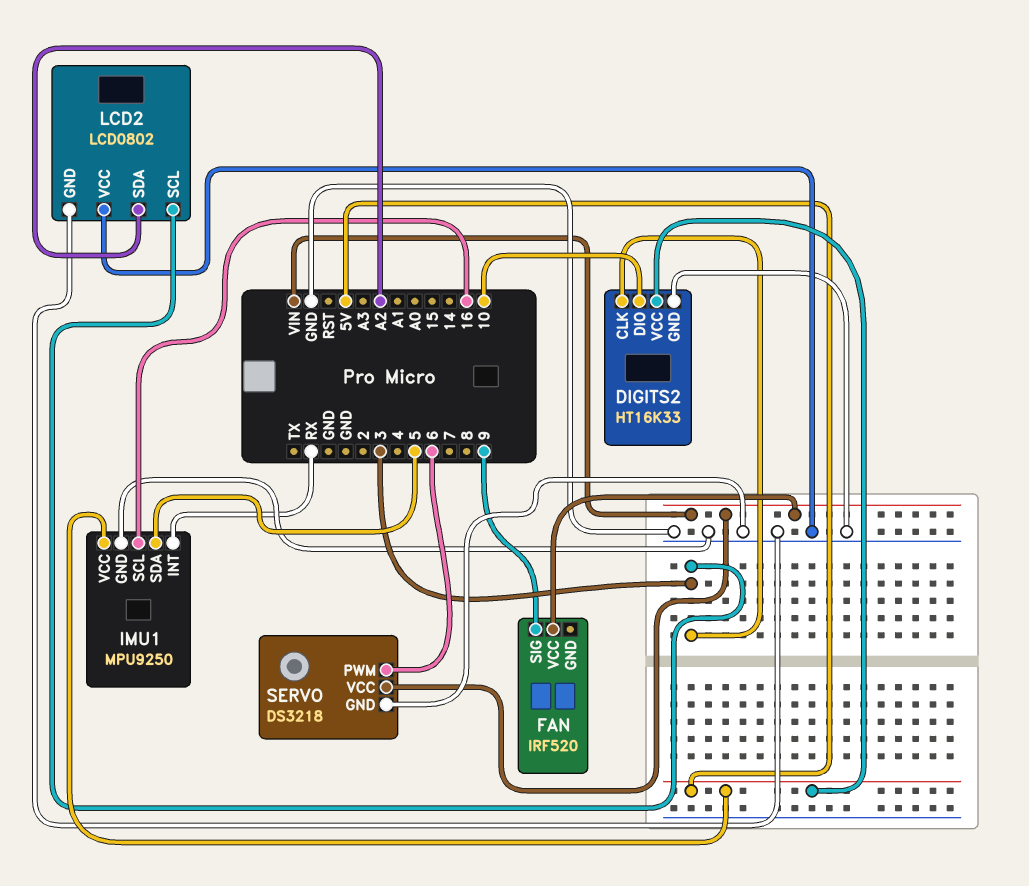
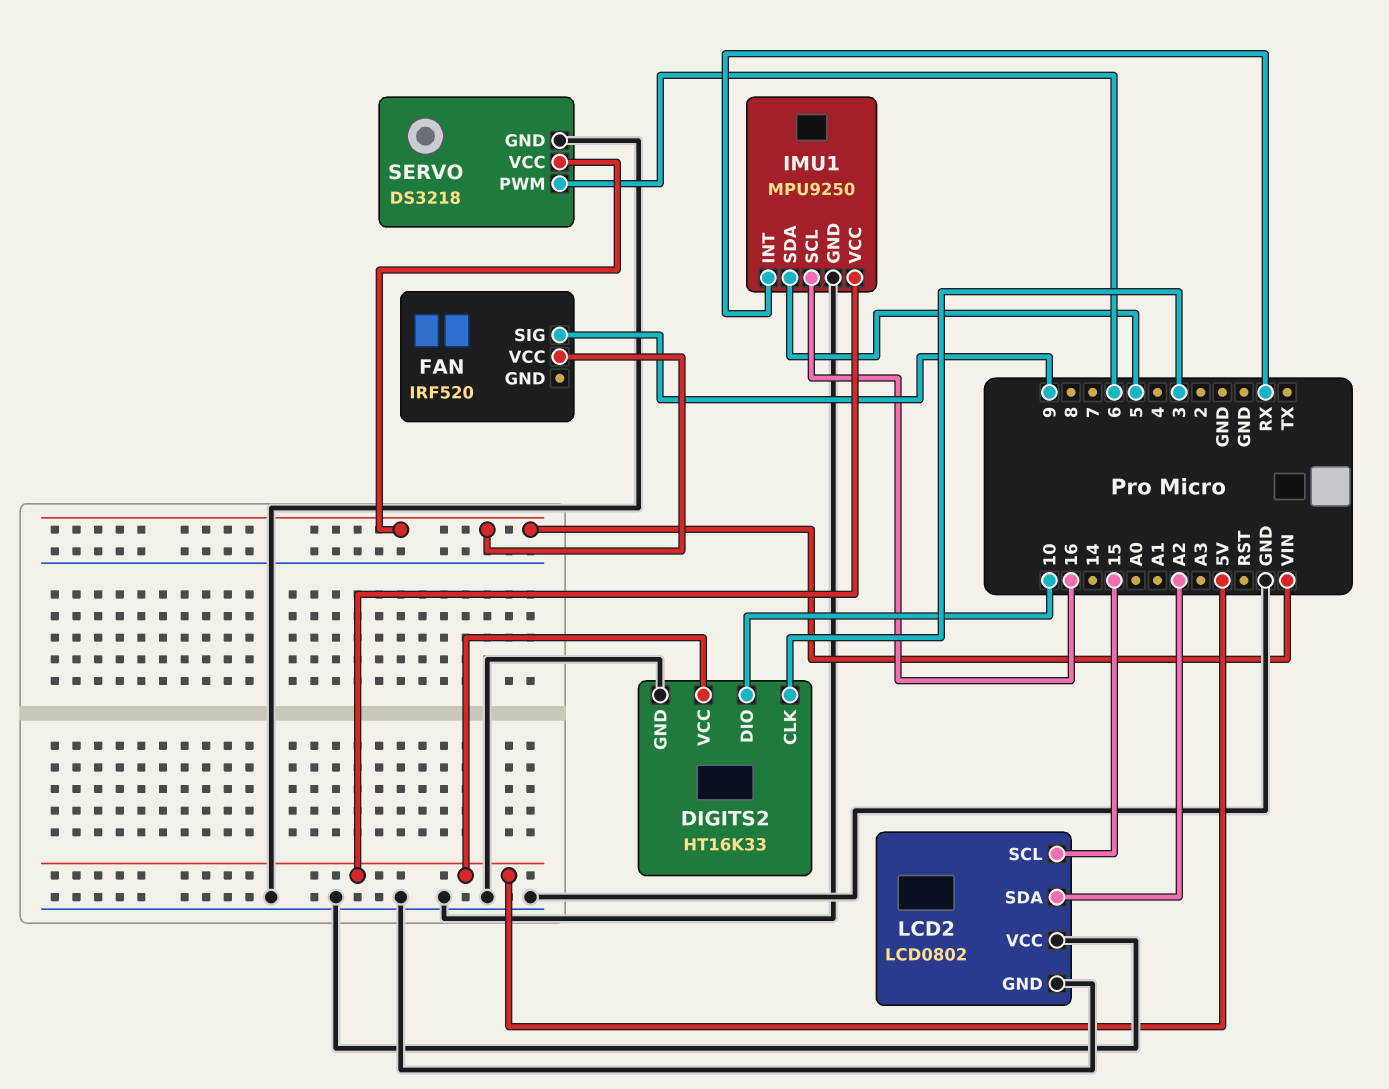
LCD2 pin SCL: 3 -> 15

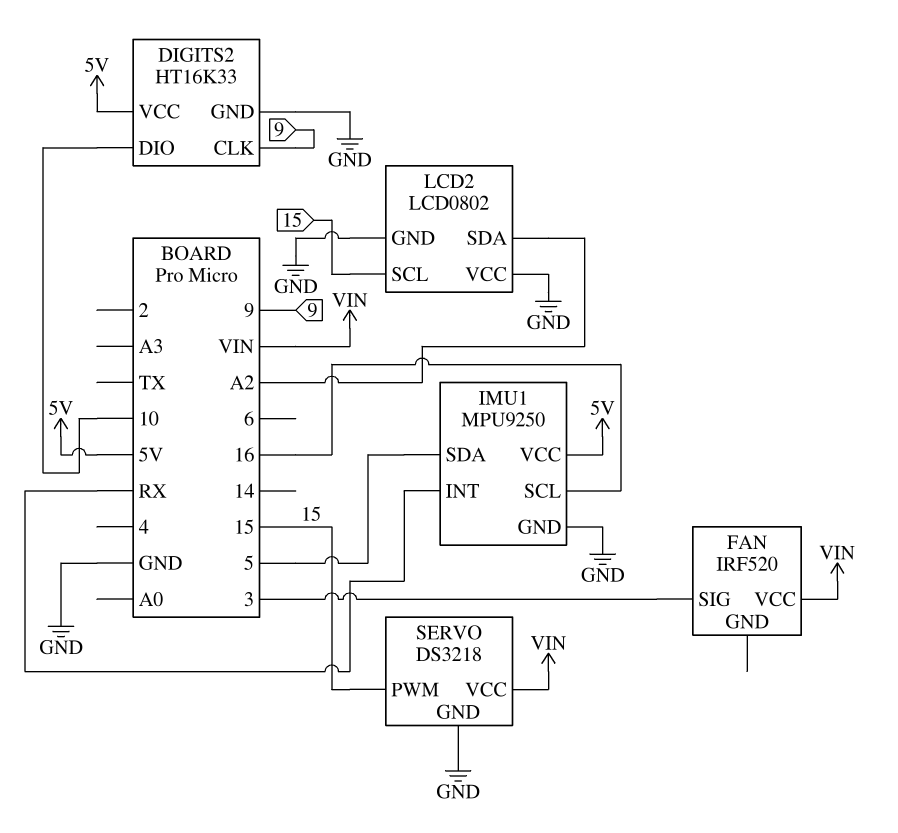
DIGITS2 pin CLK: 3 -> 9
FAN pin SIG: 9 -> 3
SERVO pin PWM: 6 -> 15

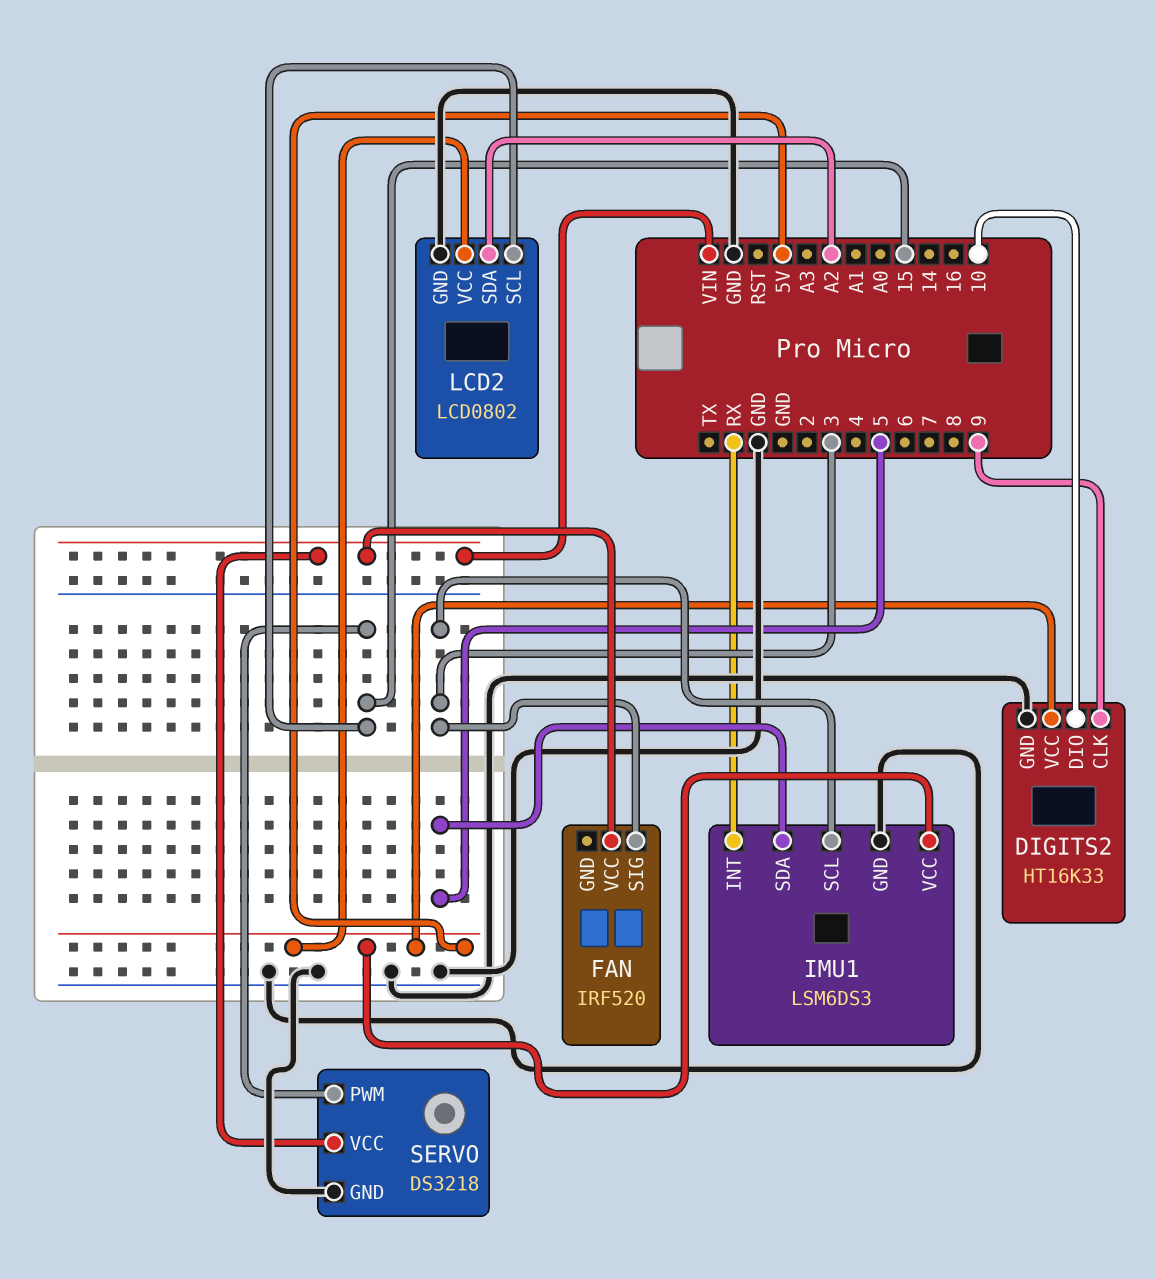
IMU1: MPU9250 -> LSM6DS3
IMU1 pin SCL: 16 -> 3
LCD2 pin VCC: GND -> 5V

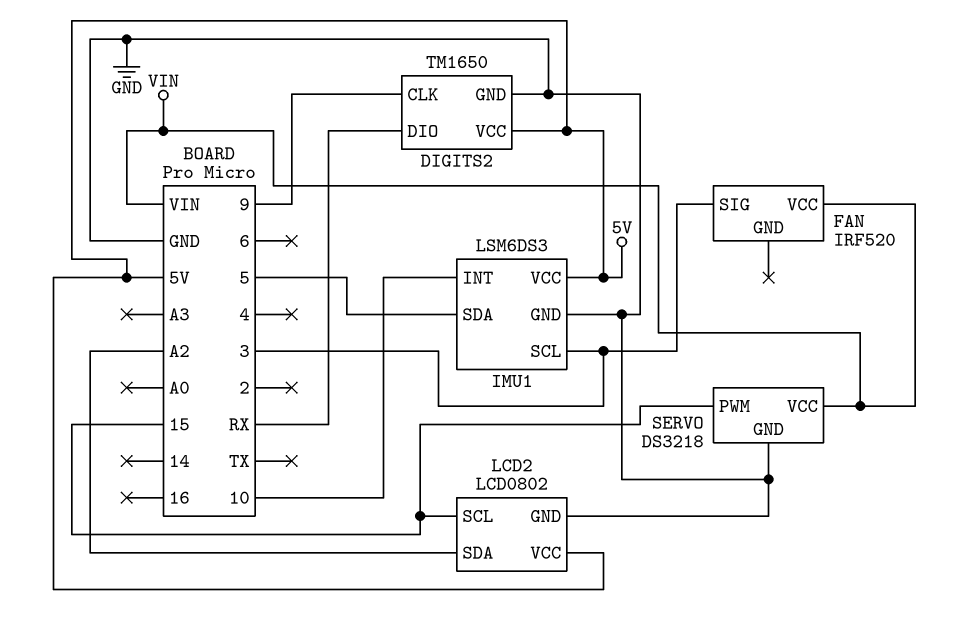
DIGITS2: HT16K33 -> TM1650
DIGITS2 pin DIO: 10 -> RX
IMU1 pin INT: RX -> 10

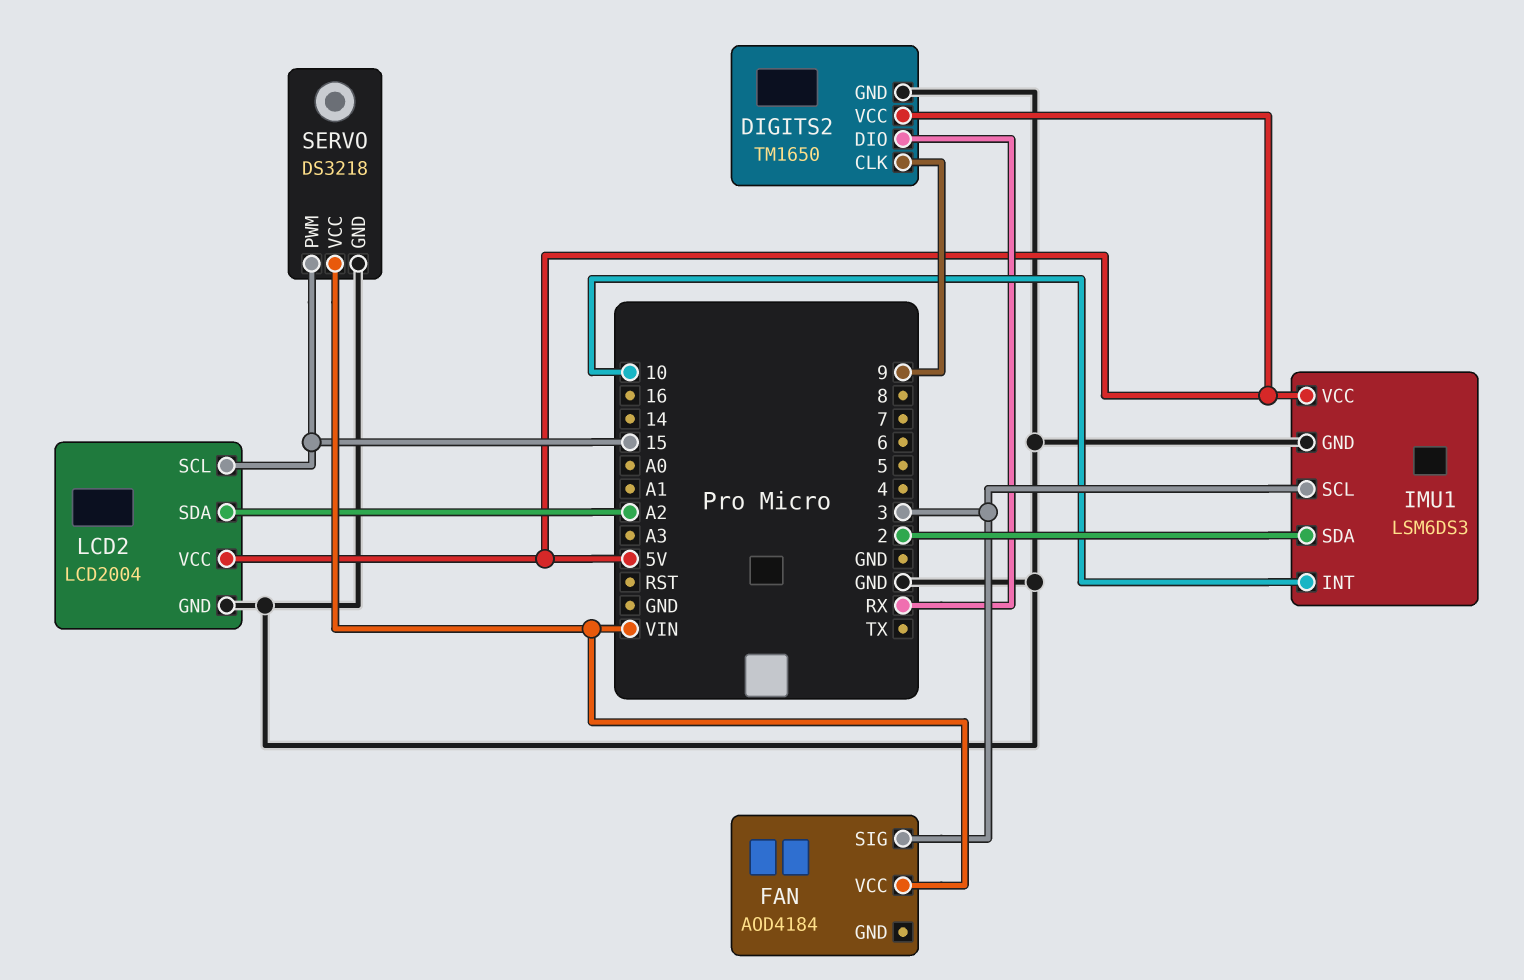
FAN: IRF520 -> AOD4184
IMU1 pin SDA: 5 -> 2
LCD2: LCD0802 -> LCD2004

